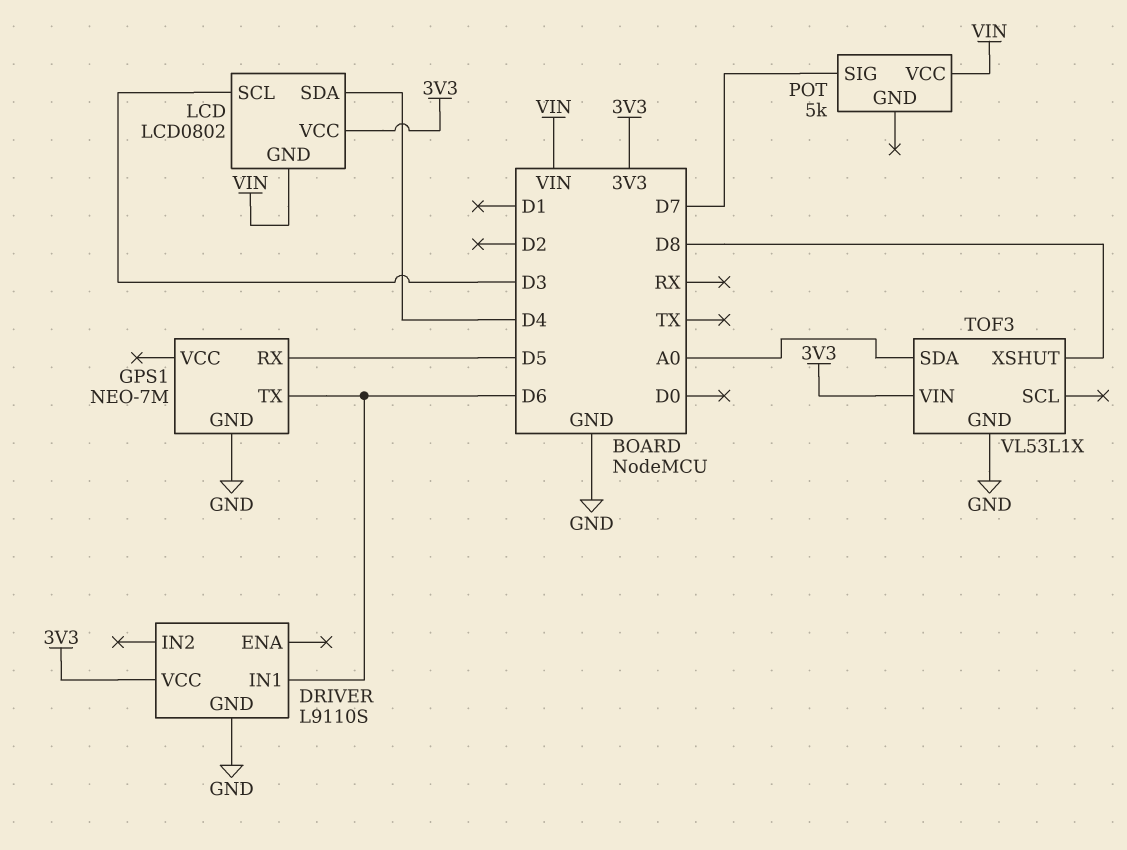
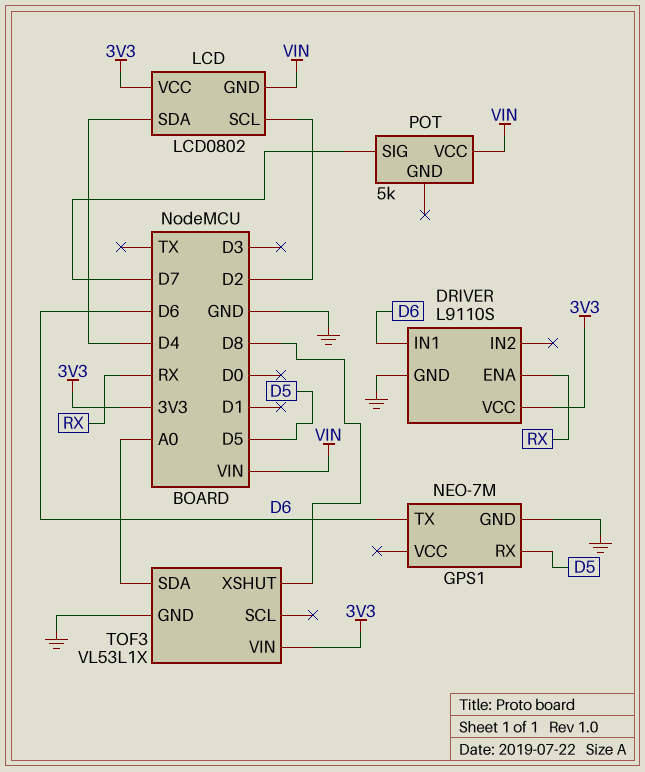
DRIVER pin ENA: none -> RX
LCD pin SCL: D3 -> D2

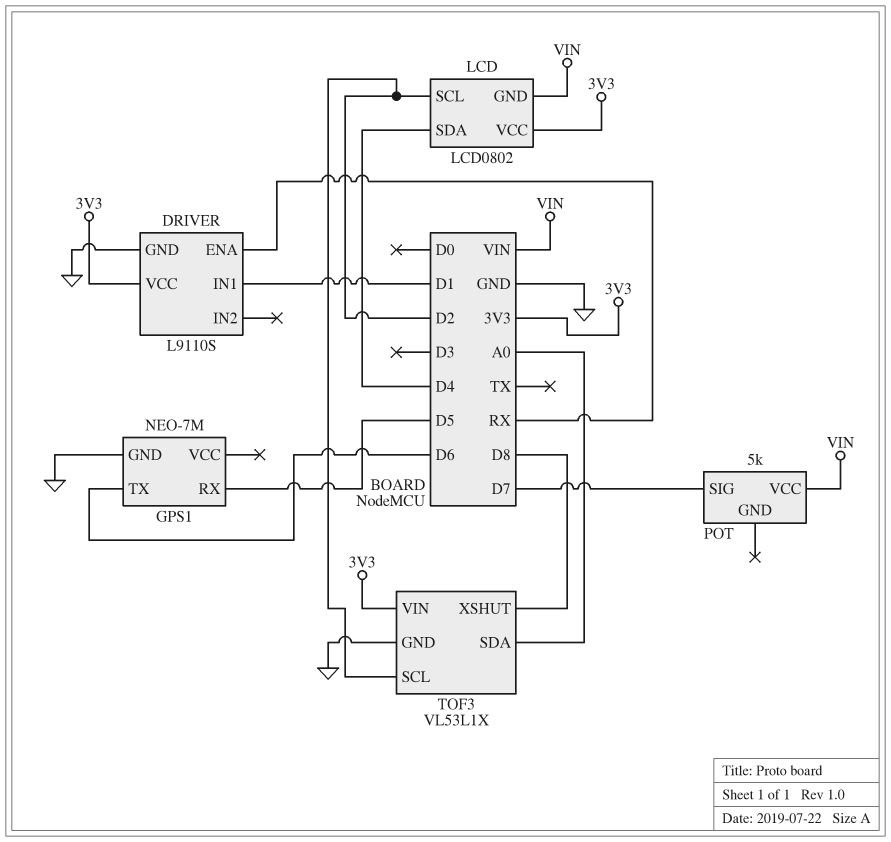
DRIVER pin IN1: D6 -> D1
TOF3 pin SCL: none -> D2

